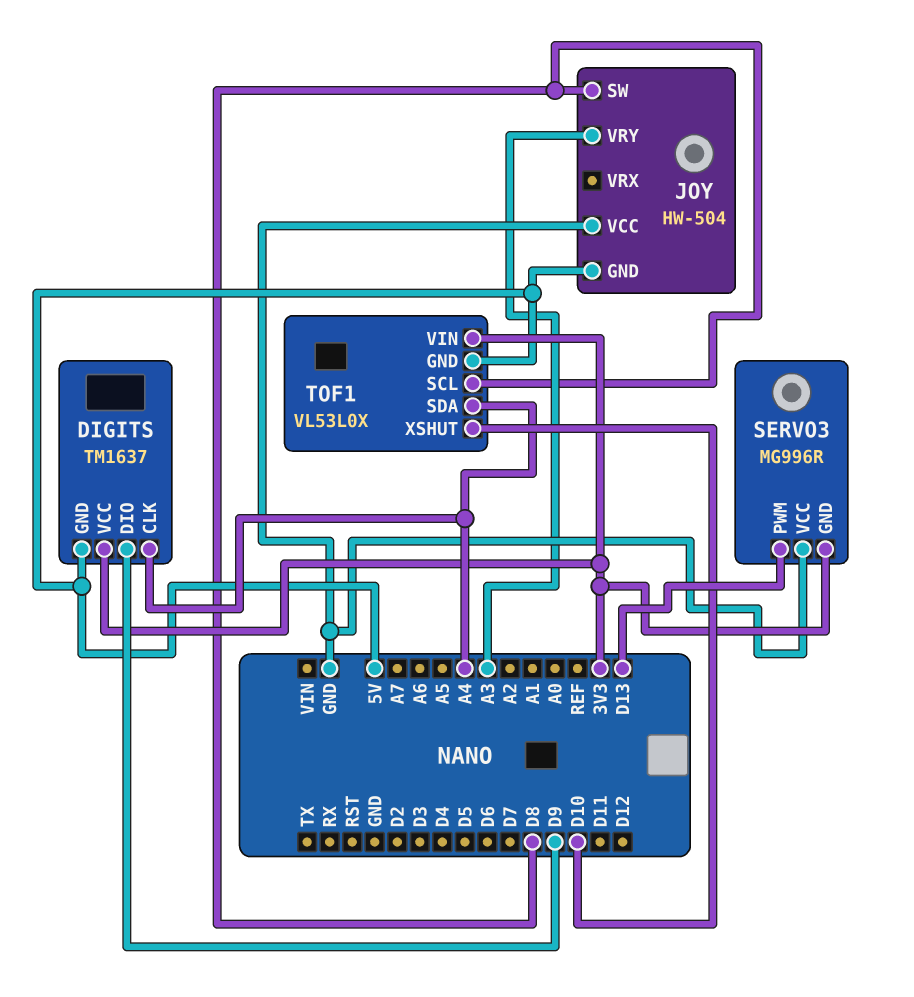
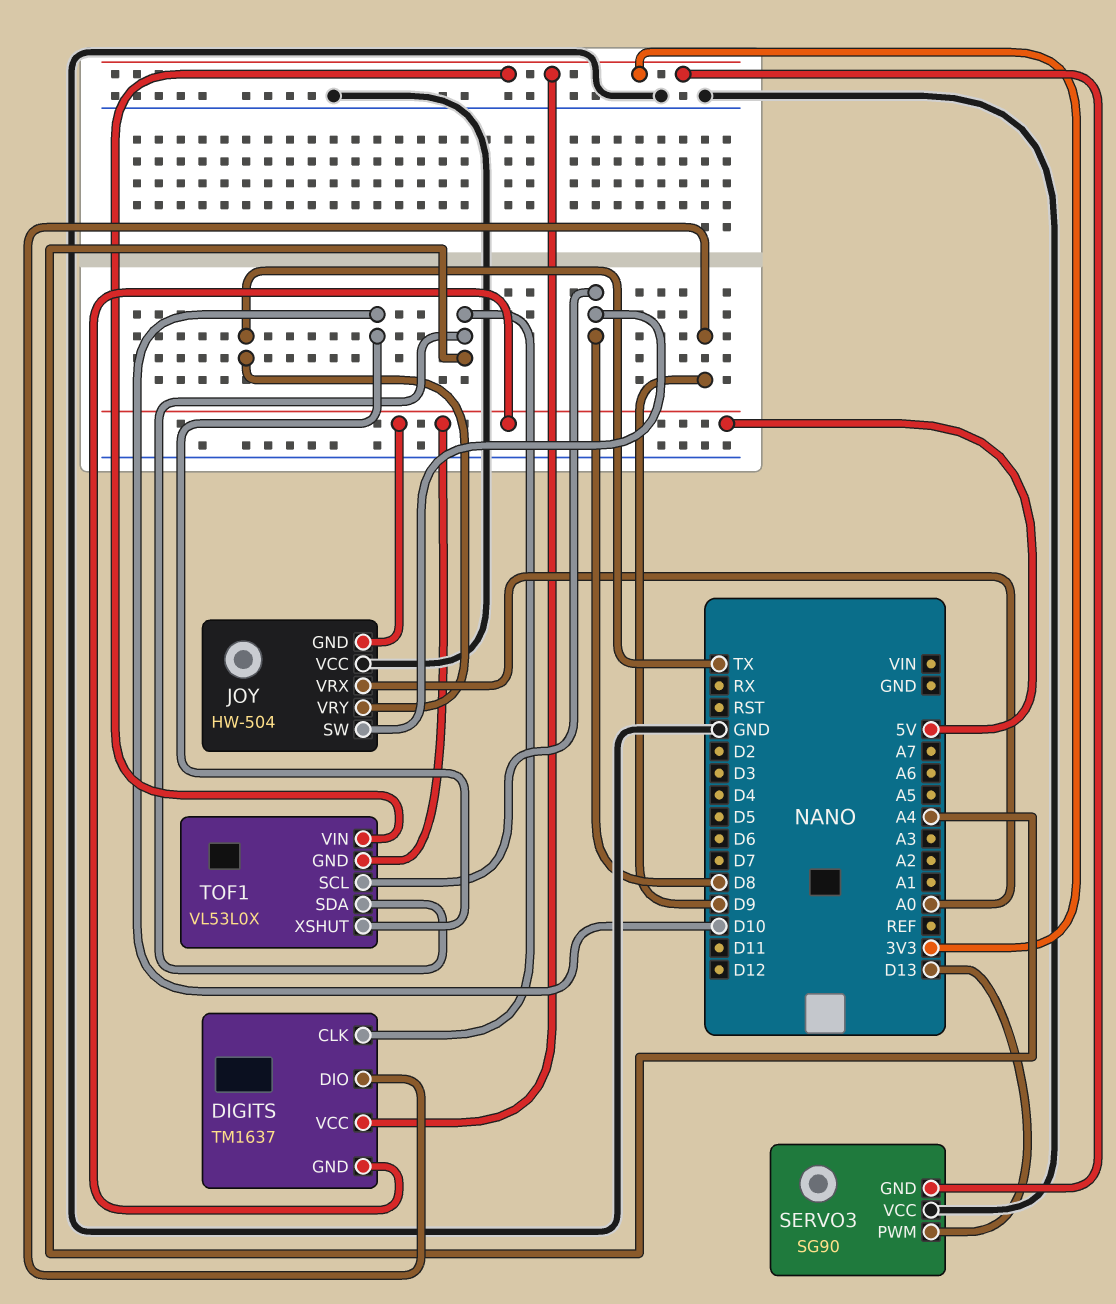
JOY pin VRX: none -> A0
JOY pin VRY: A3 -> TX
SERVO3: MG996R -> SG90

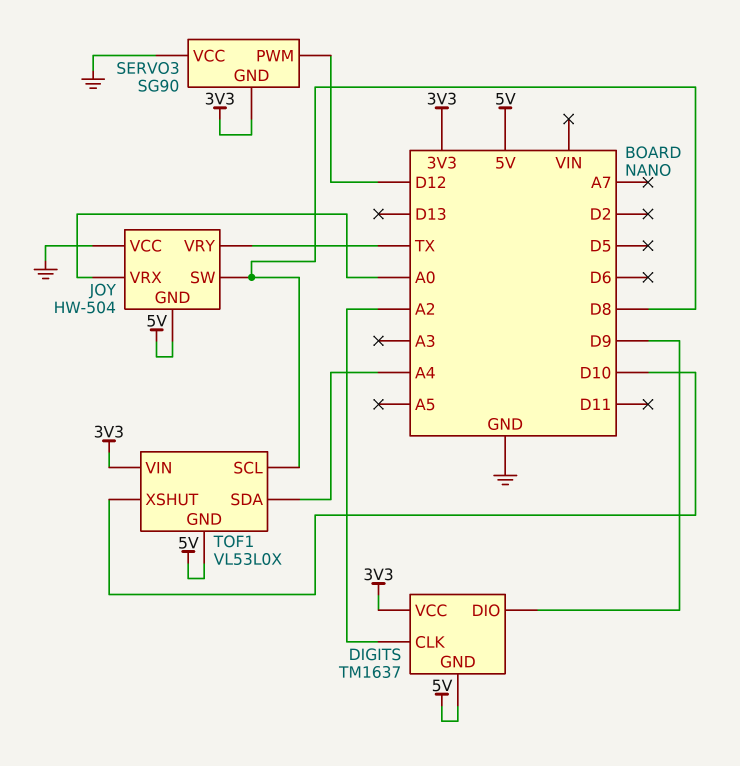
DIGITS pin CLK: A4 -> A2
SERVO3 pin PWM: D13 -> D12

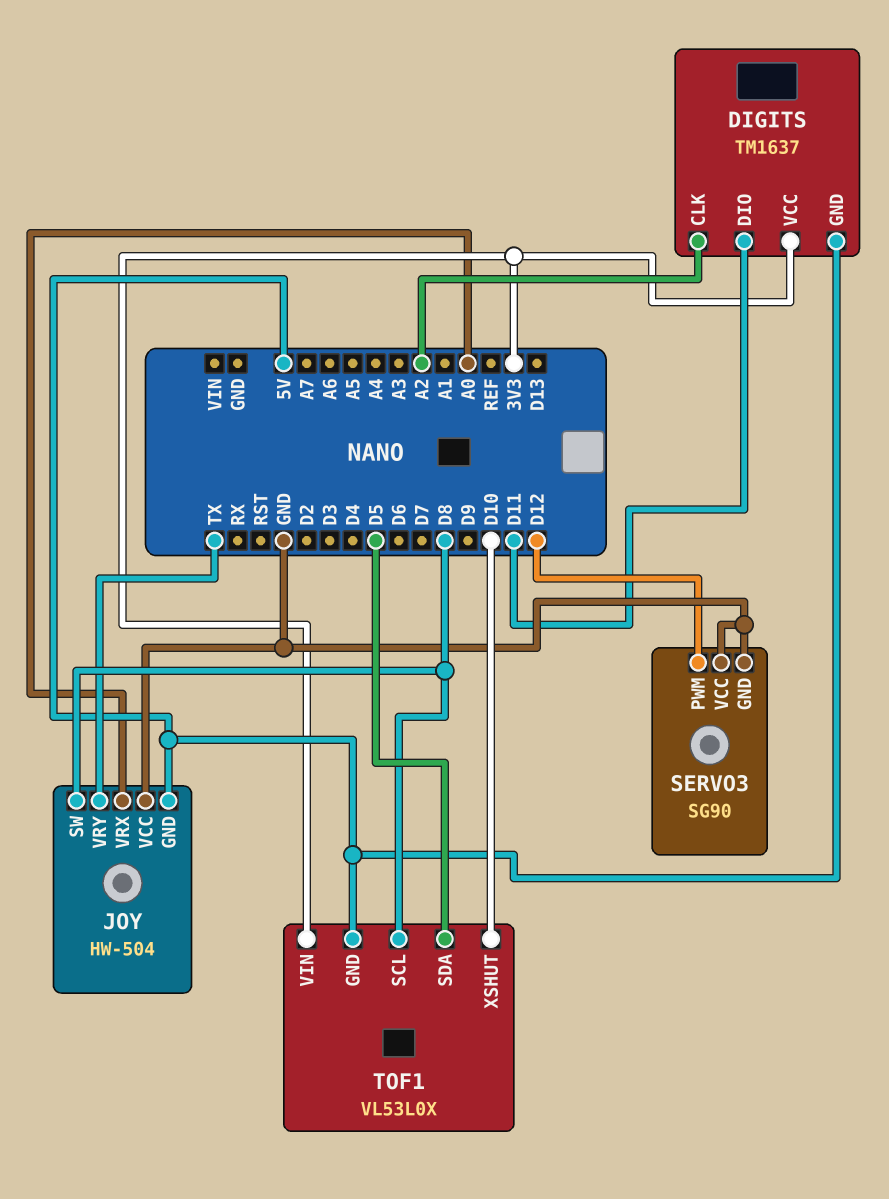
DIGITS pin DIO: D9 -> D11
SERVO3 pin GND: 3V3 -> GND
TOF1 pin SDA: A4 -> D5

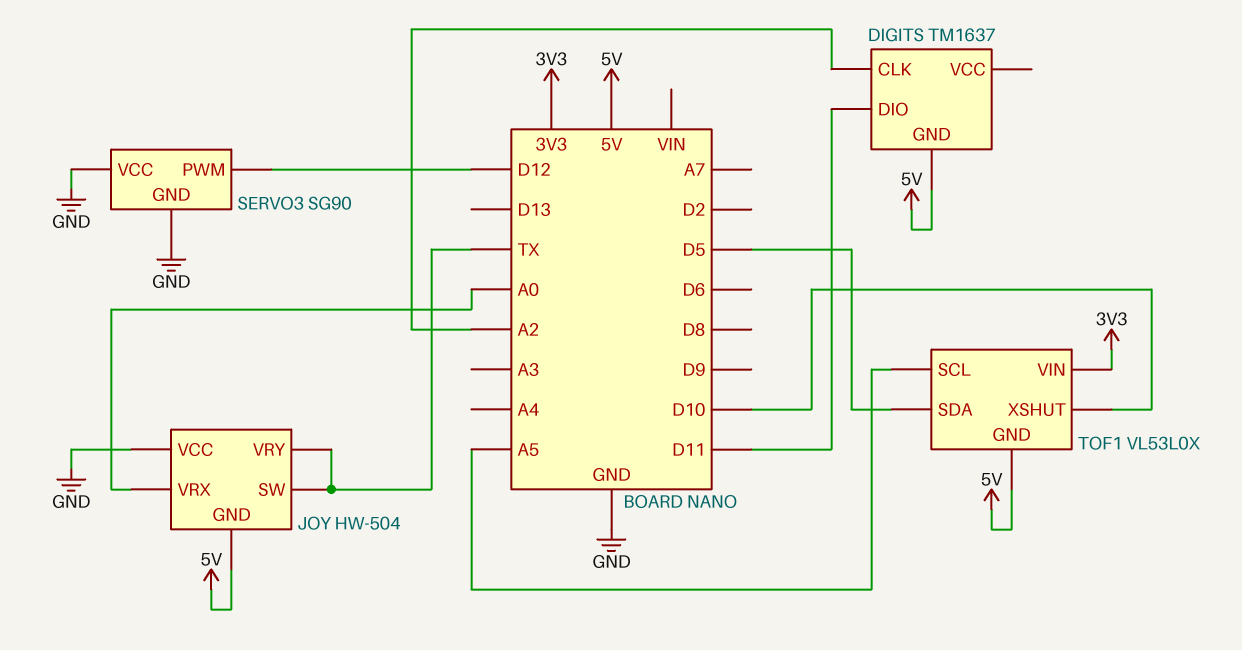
DIGITS pin VCC: 3V3 -> none
JOY pin SW: D8 -> TX
TOF1 pin SCL: D8 -> A5

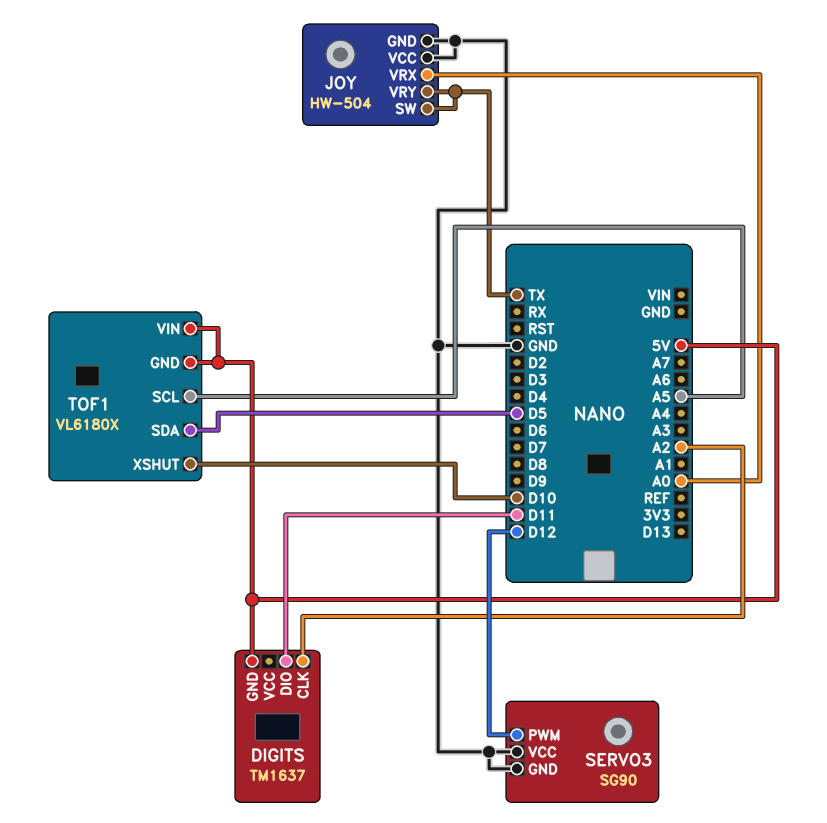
JOY pin GND: 5V -> GND
TOF1: VL53L0X -> VL6180X
TOF1 pin VIN: 3V3 -> 5V

